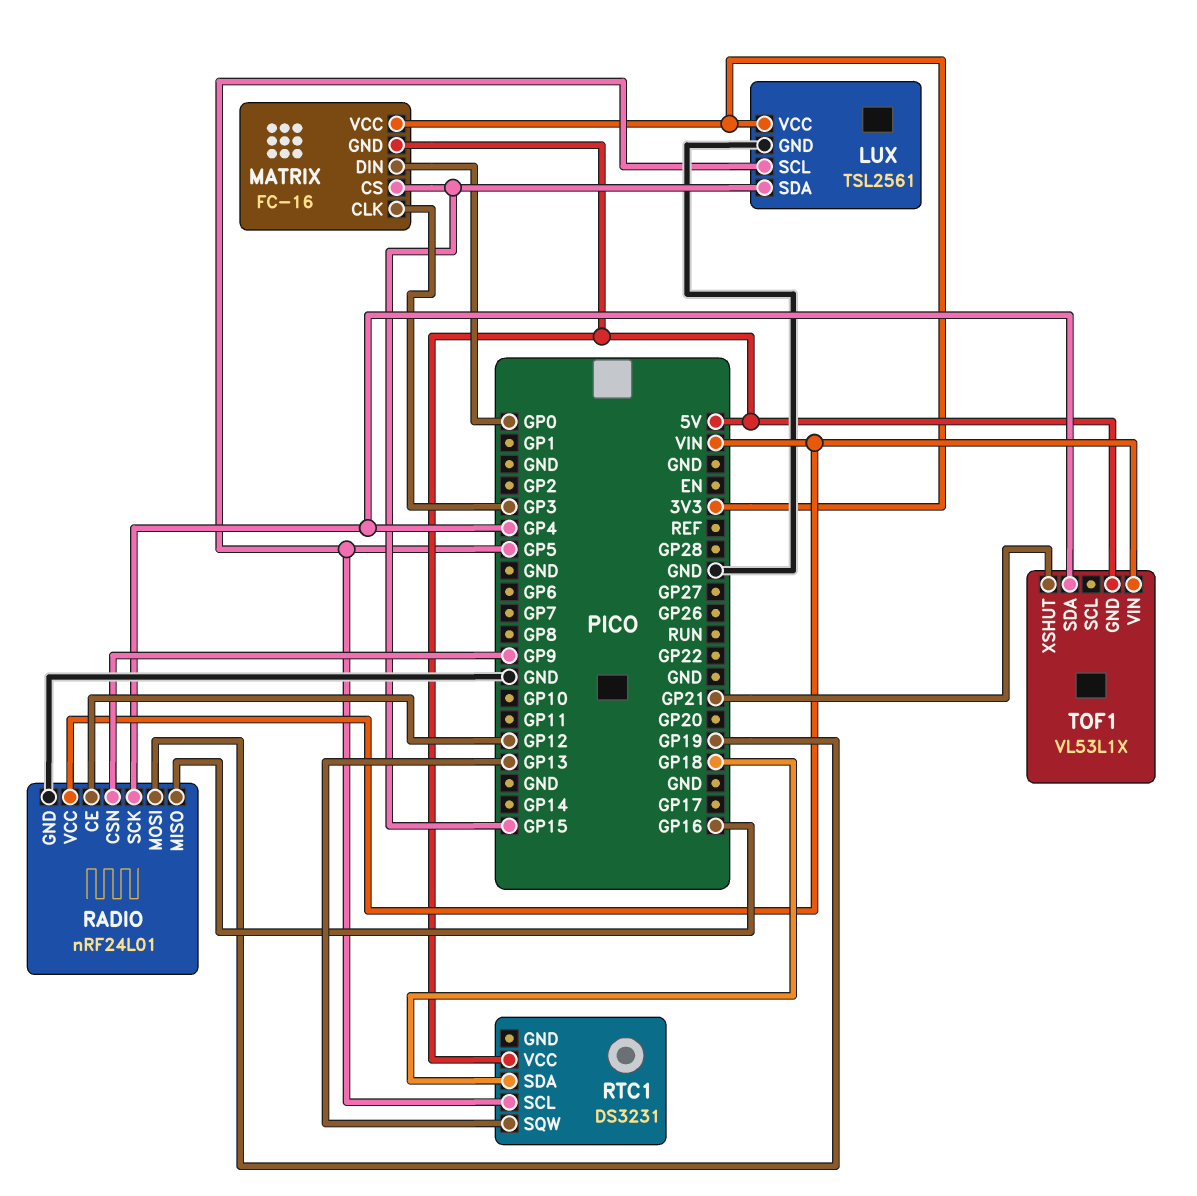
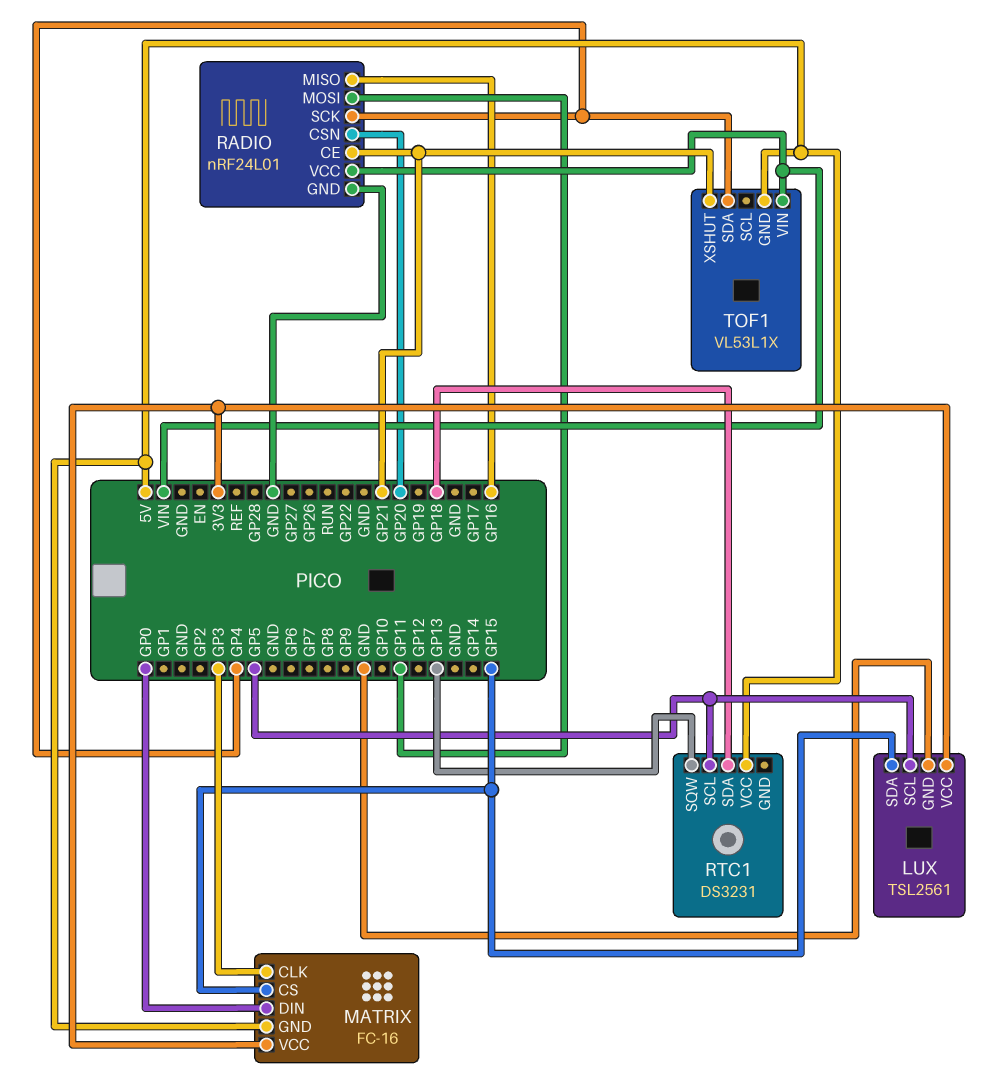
RADIO pin CE: GP12 -> GP21
RADIO pin CSN: GP9 -> GP20
RADIO pin MOSI: GP19 -> GP11

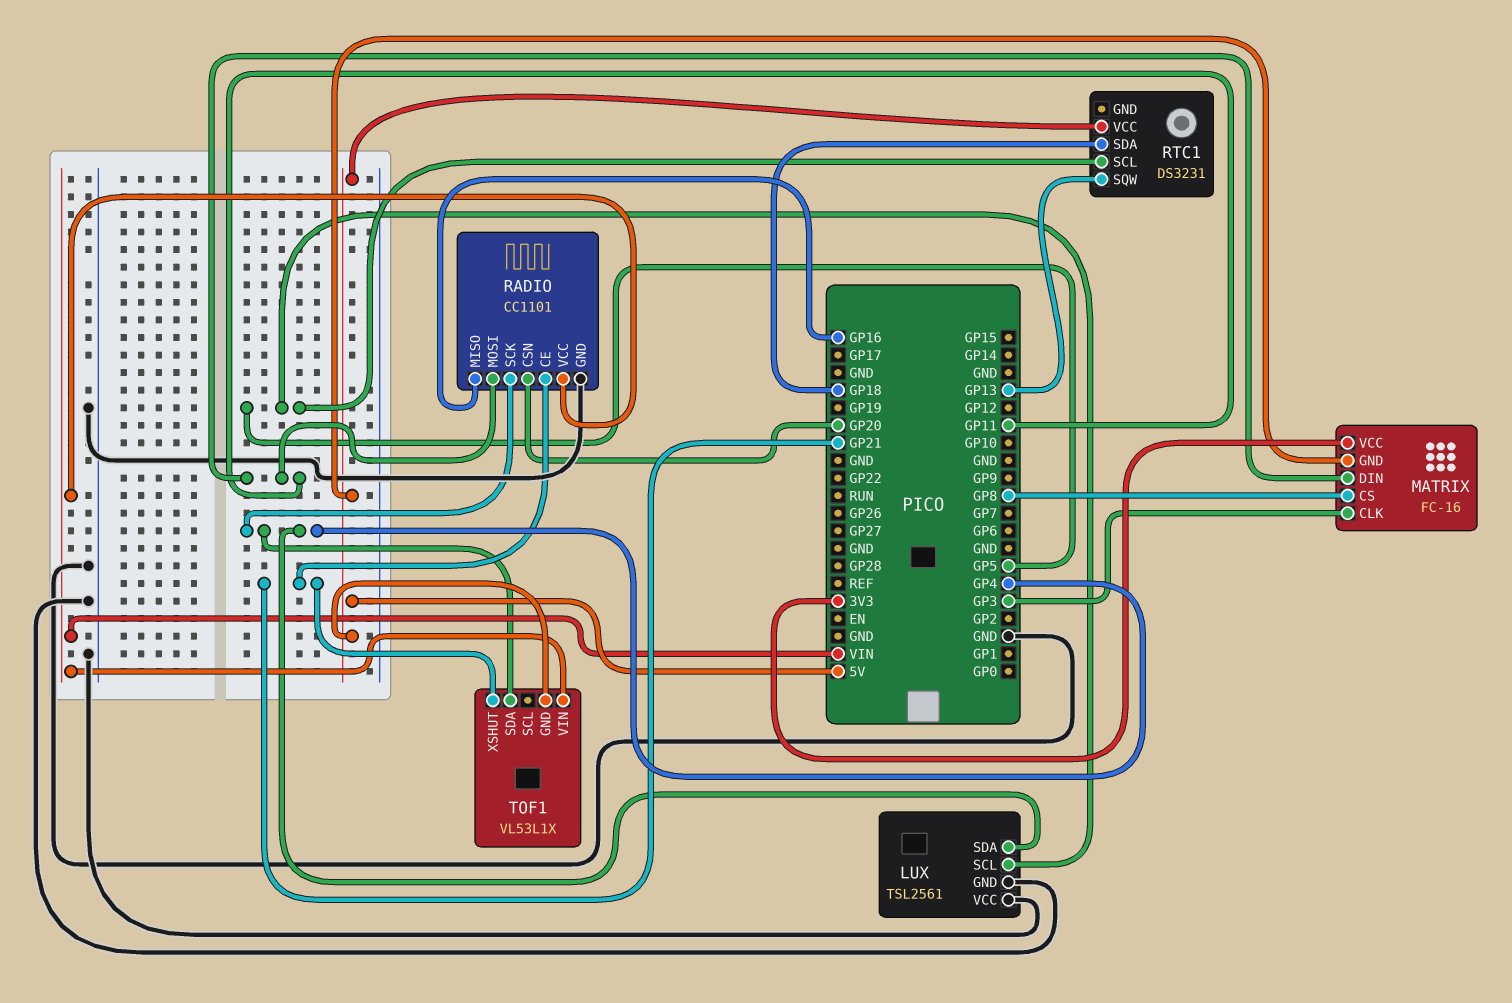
LUX pin SDA: GP15 -> GP4
LUX pin VCC: 3V3 -> GND
MATRIX pin CS: GP15 -> GP8
MATRIX pin DIN: GP0 -> GP11
RADIO: nRF24L01 -> CC1101

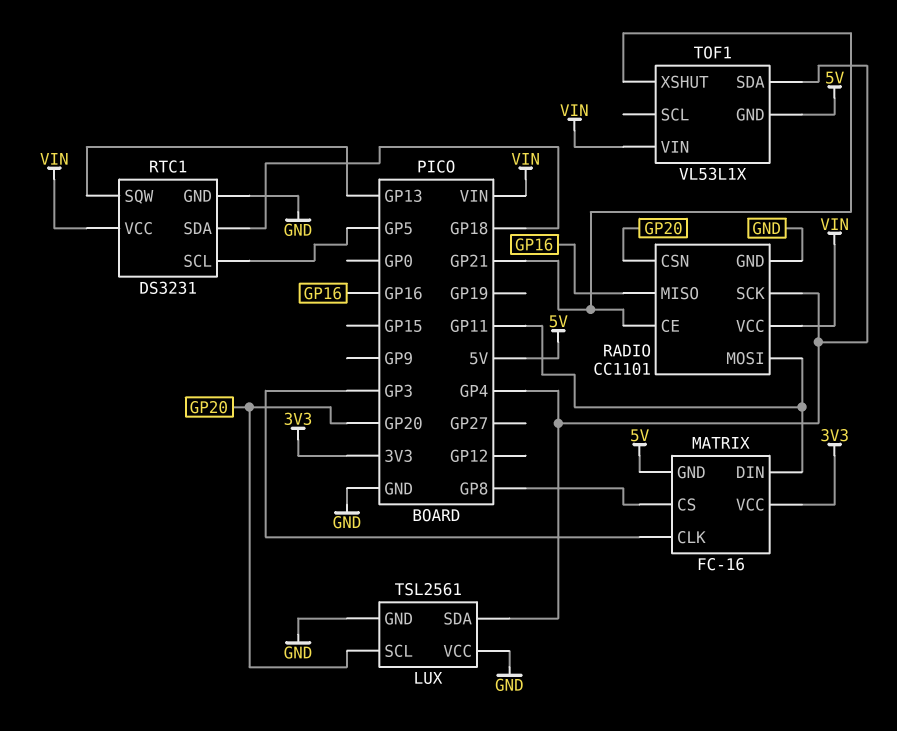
LUX pin SCL: GP5 -> GP20
RTC1 pin GND: none -> GND
RTC1 pin VCC: 5V -> VIN

